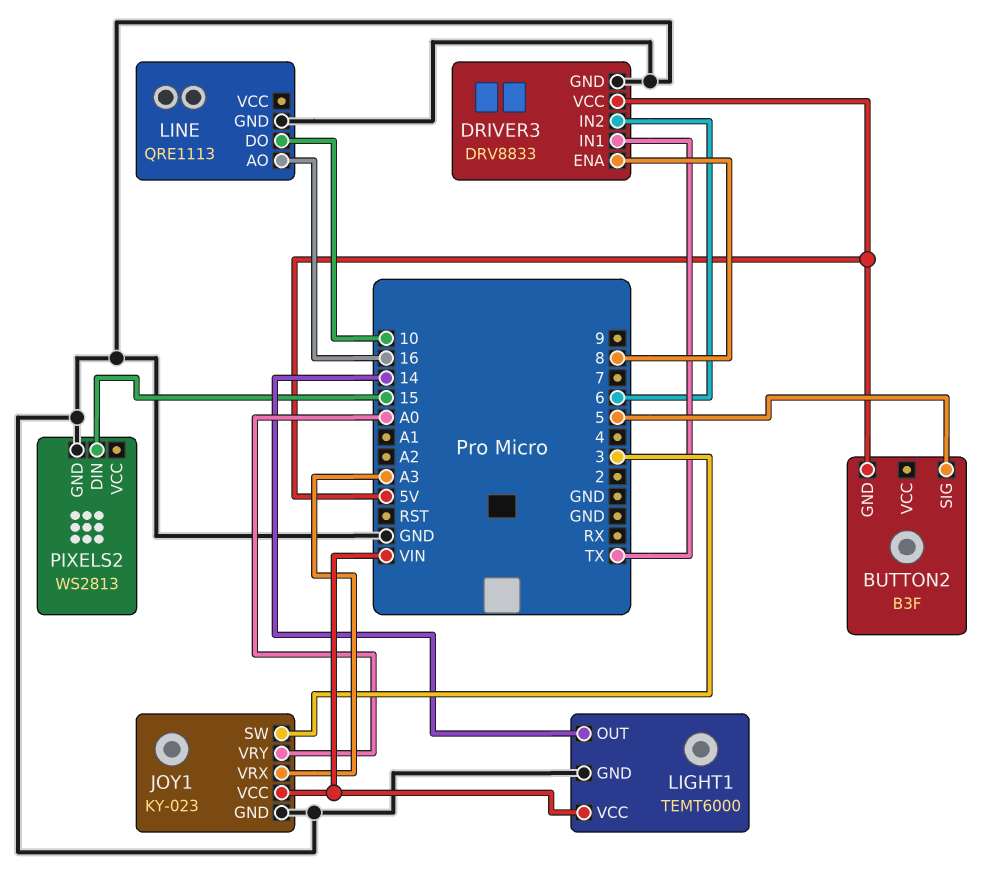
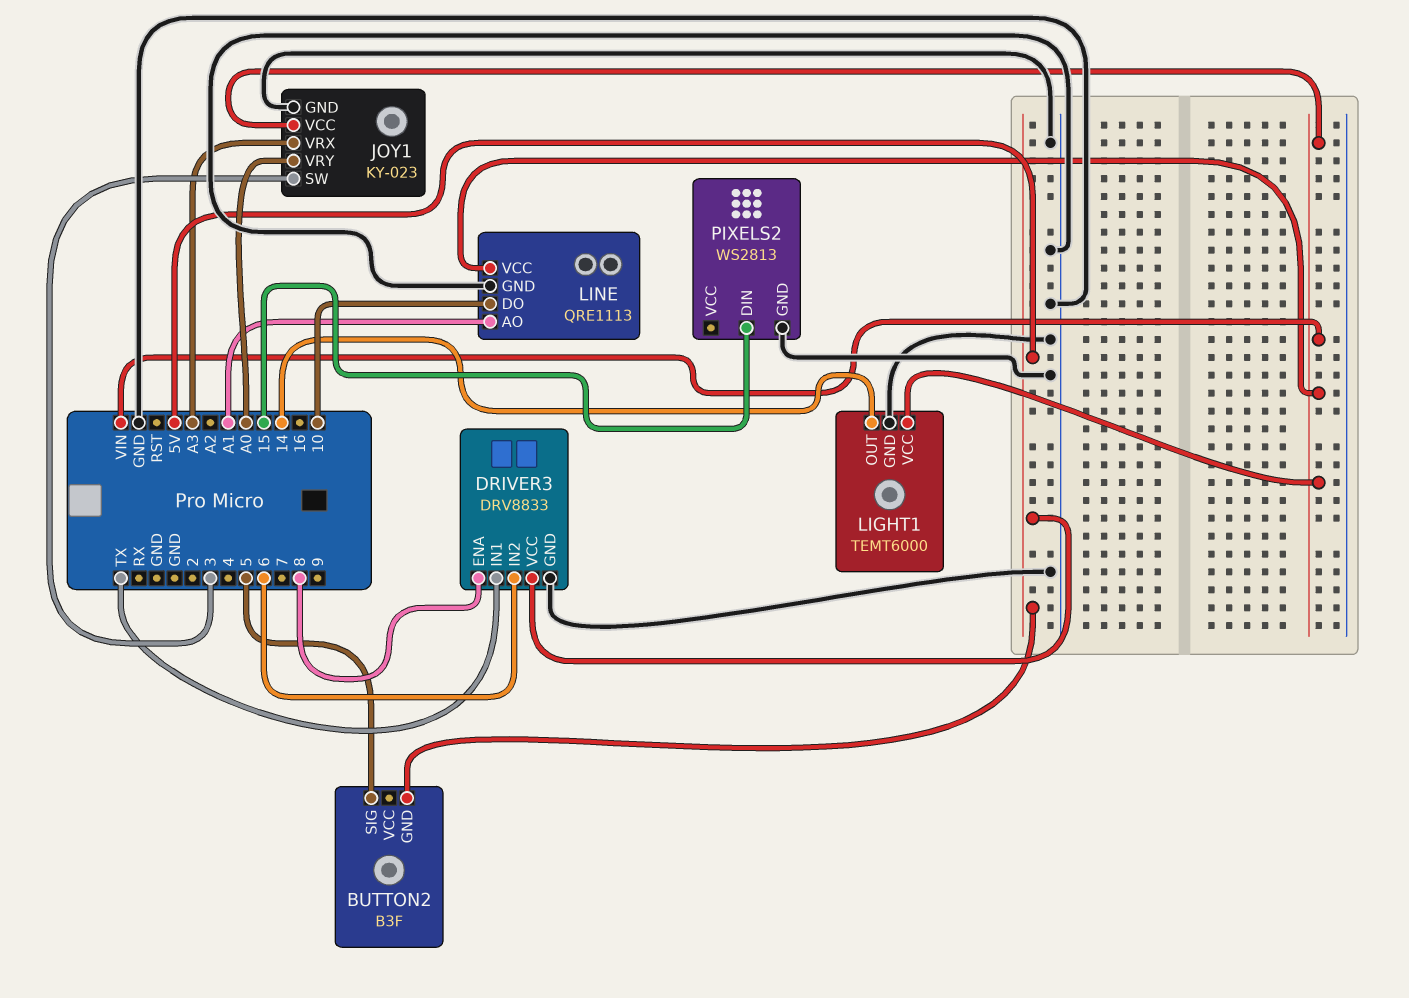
LINE pin AO: 16 -> A1
LINE pin VCC: none -> VIN

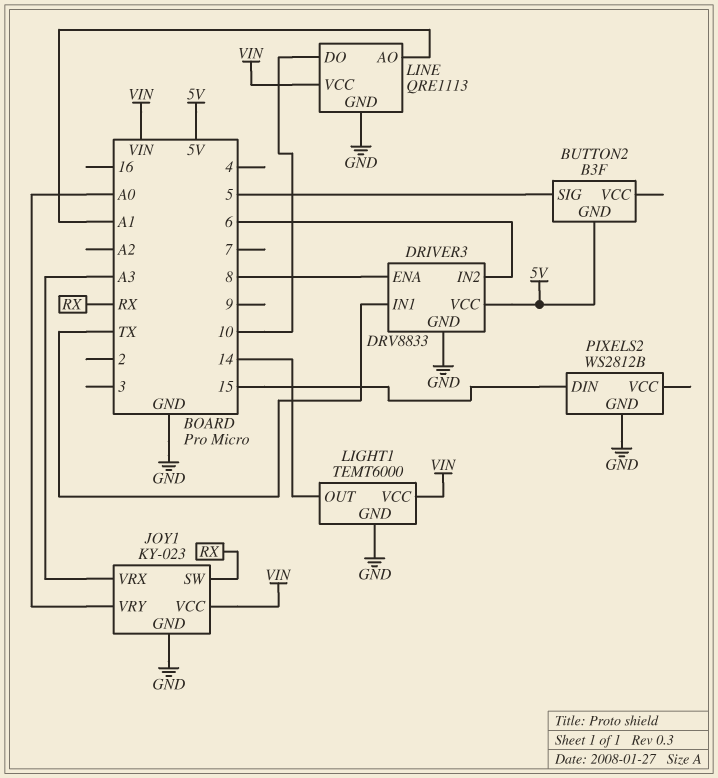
JOY1 pin SW: 3 -> RX
PIXELS2: WS2813 -> WS2812B

